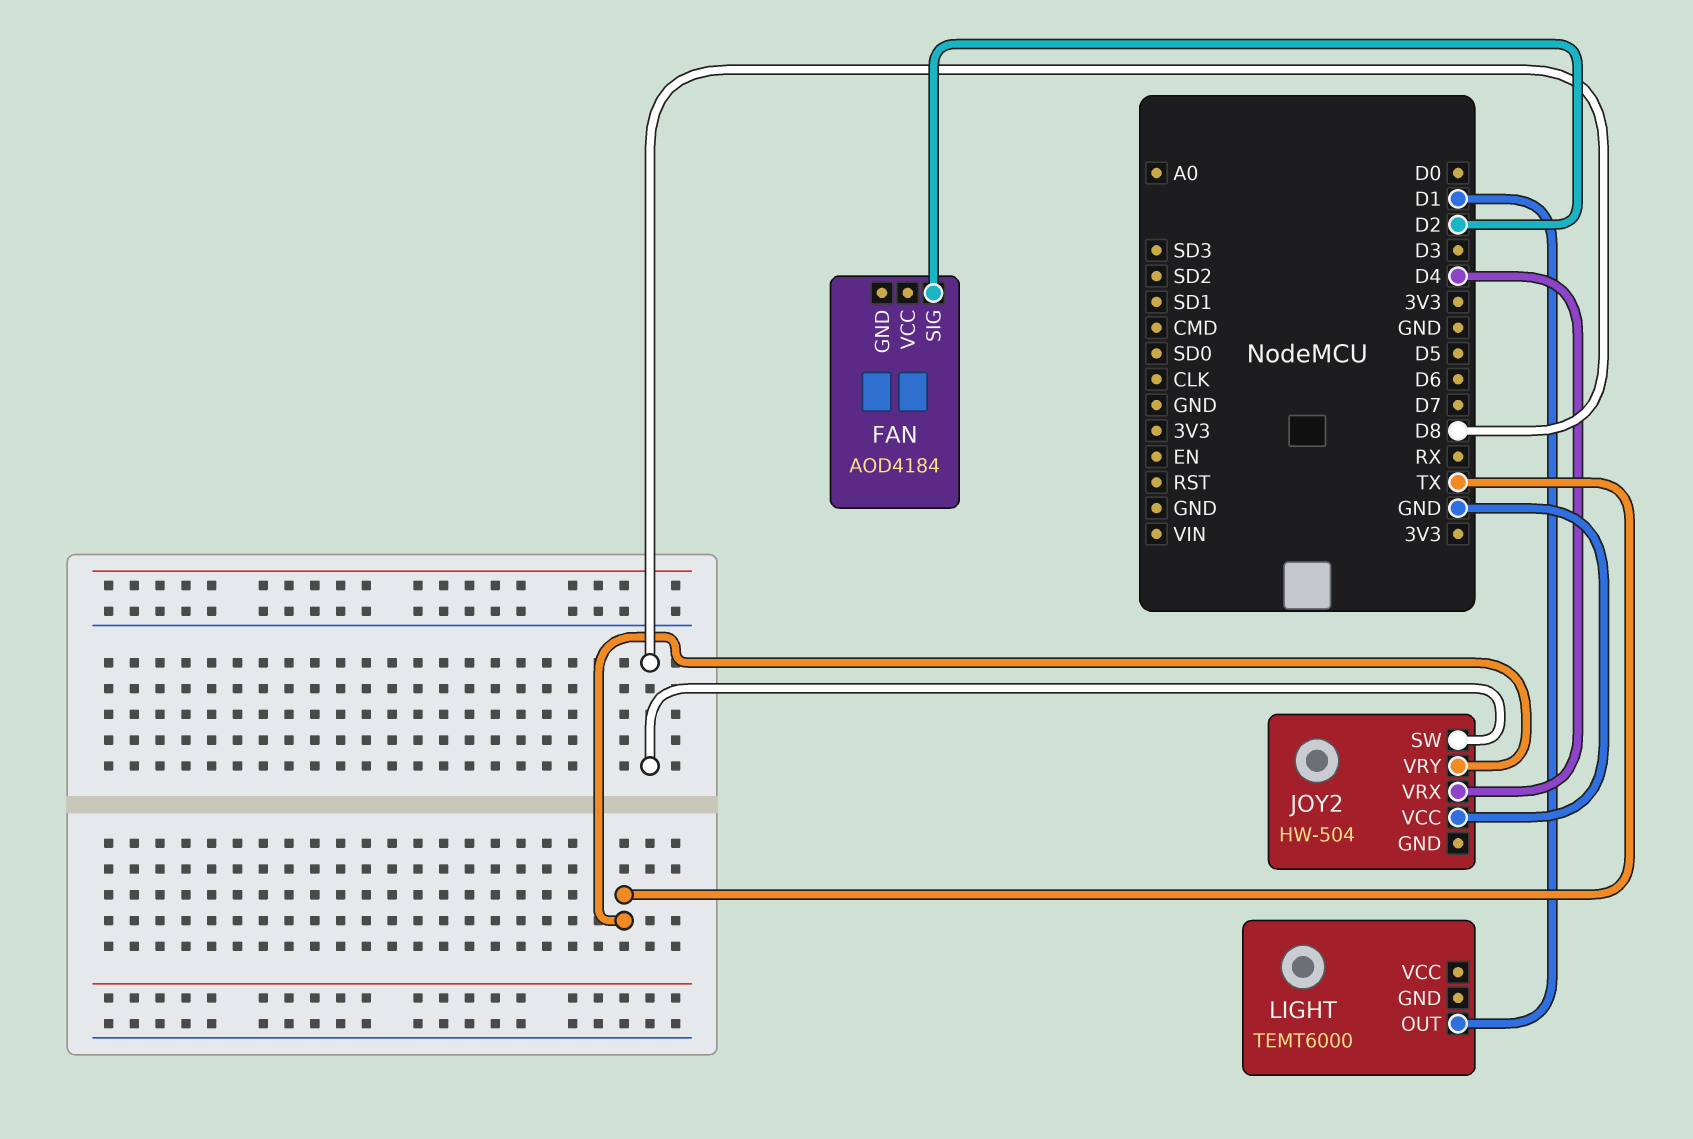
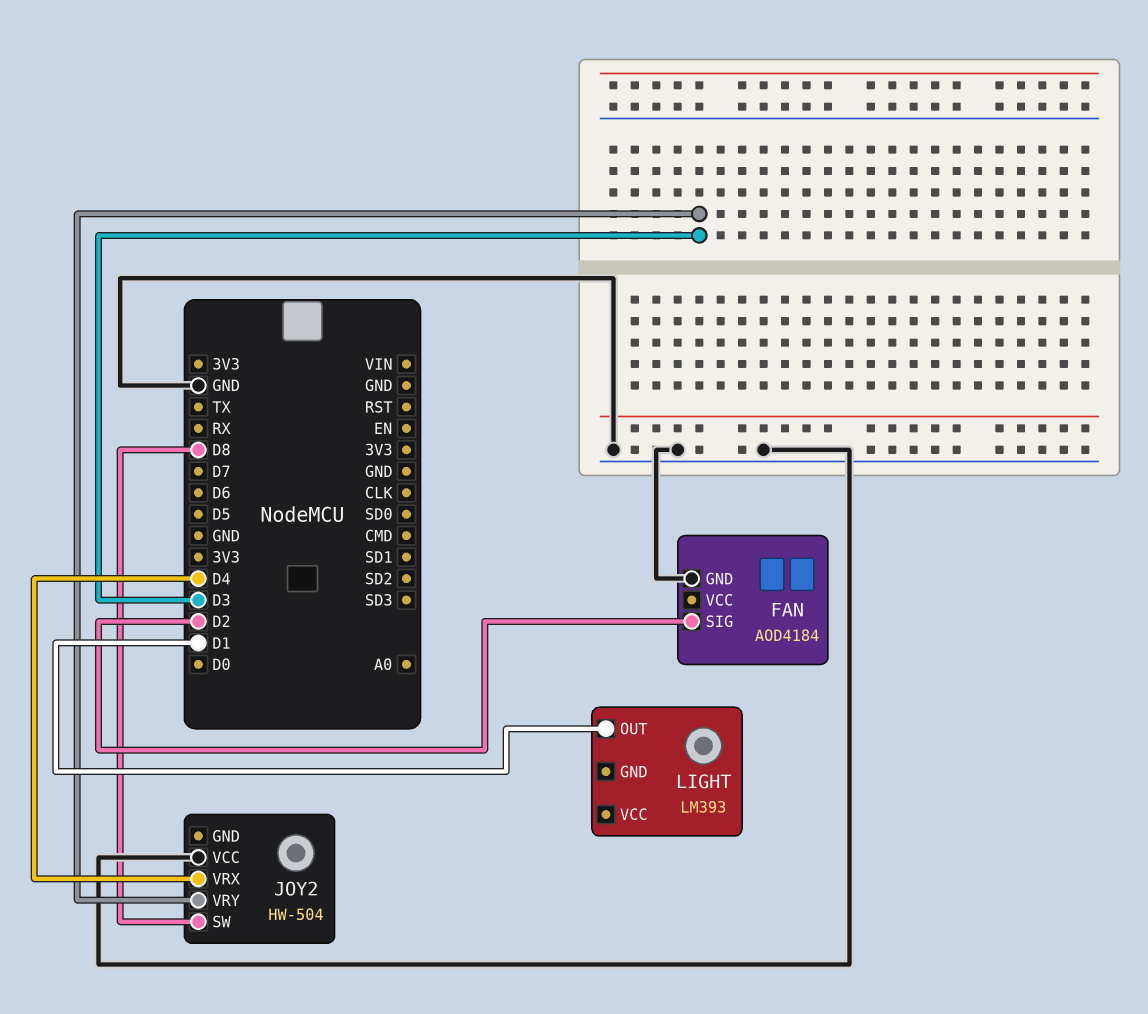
FAN pin GND: none -> GND
JOY2 pin VRY: TX -> D3
LIGHT: TEMT6000 -> LM393

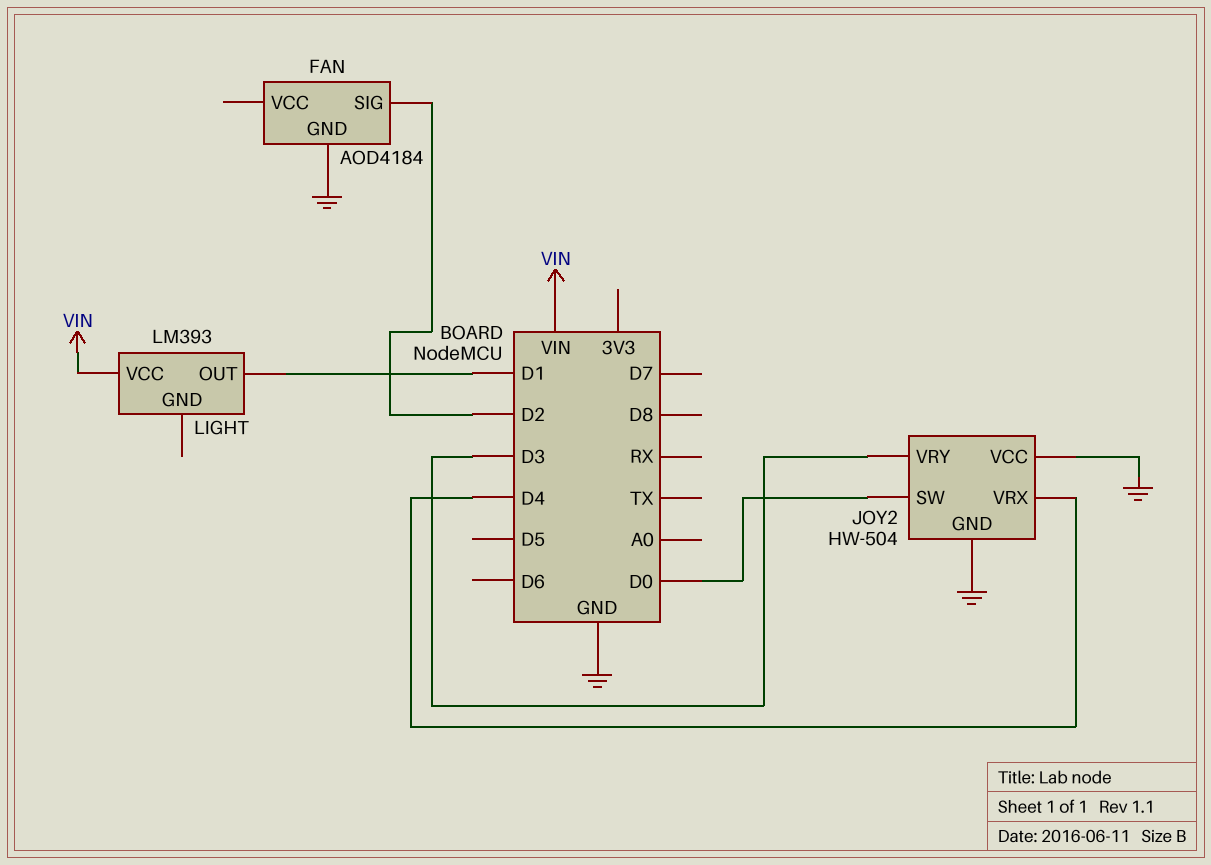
JOY2 pin GND: none -> GND
JOY2 pin SW: D8 -> D0
LIGHT pin VCC: none -> VIN

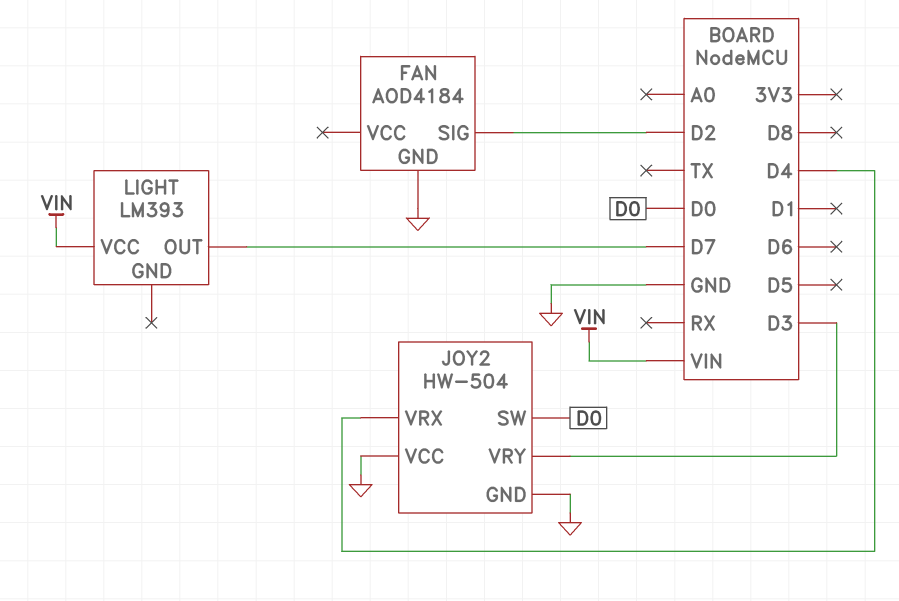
LIGHT pin OUT: D1 -> D7

